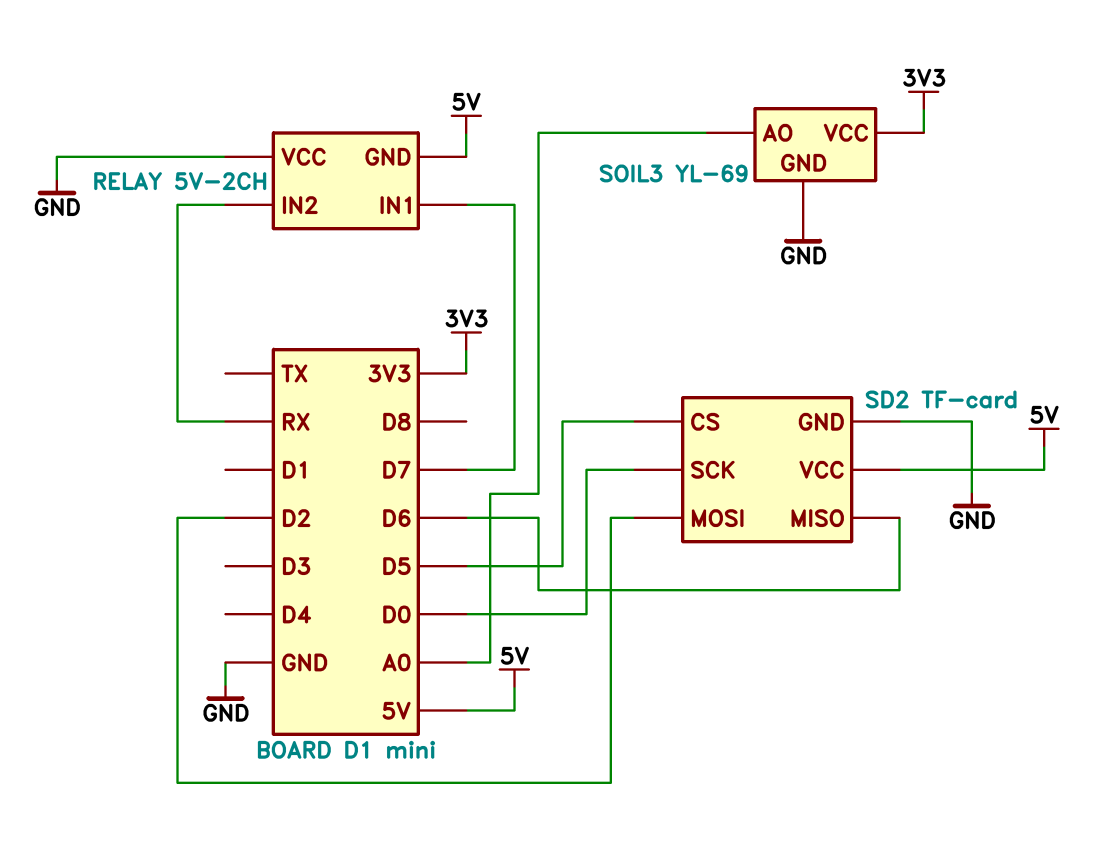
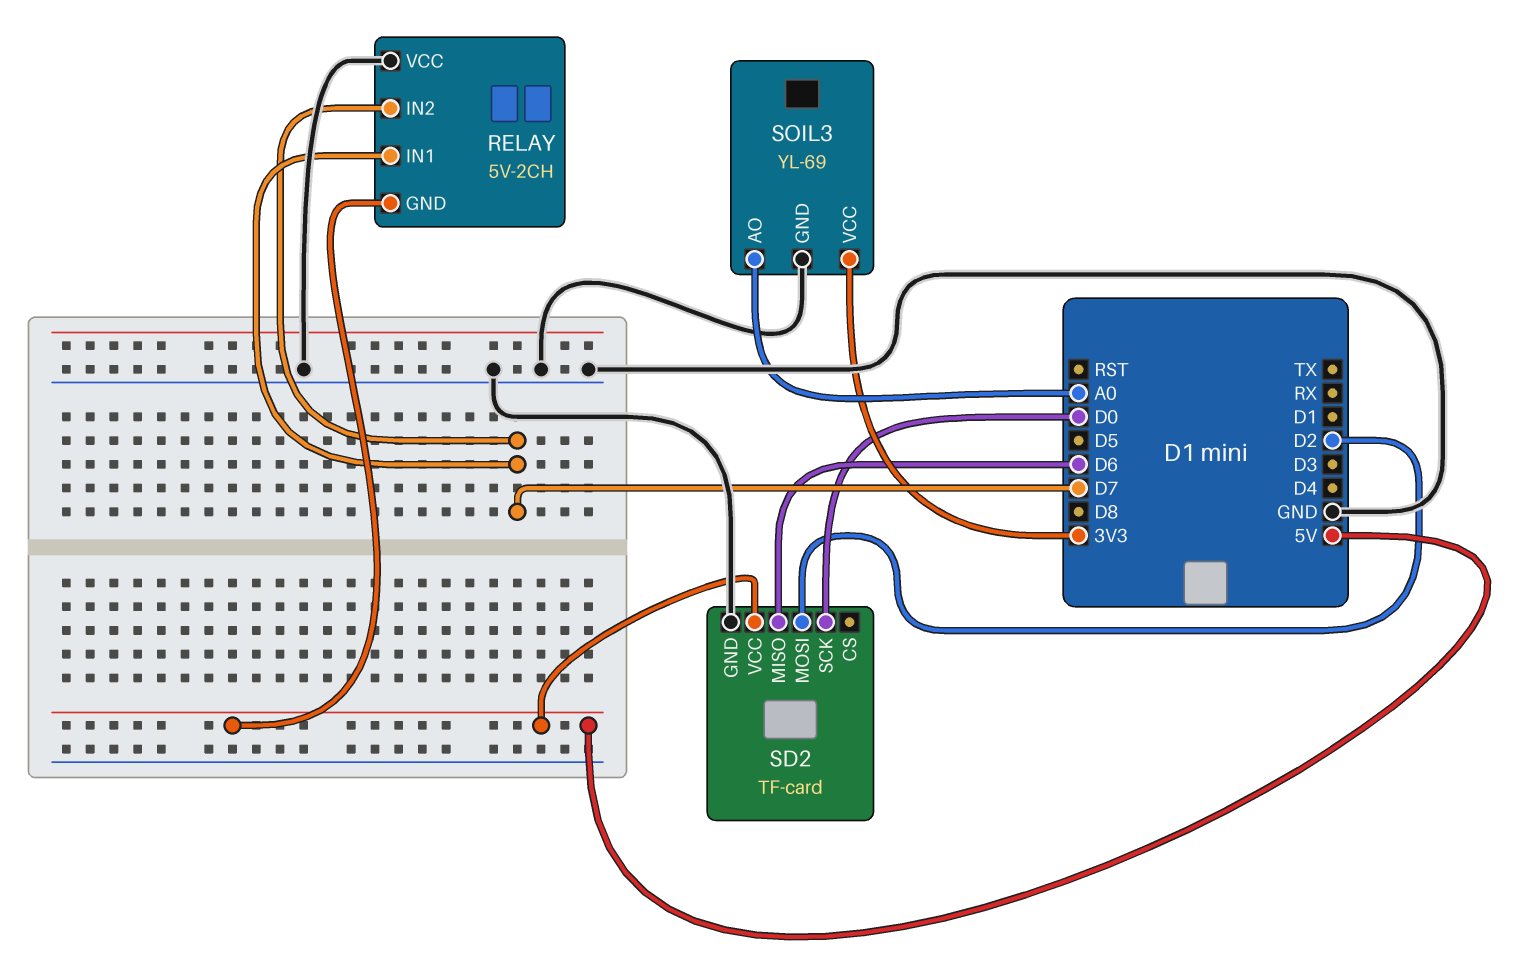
RELAY pin IN2: RX -> D7
SD2 pin CS: D5 -> none

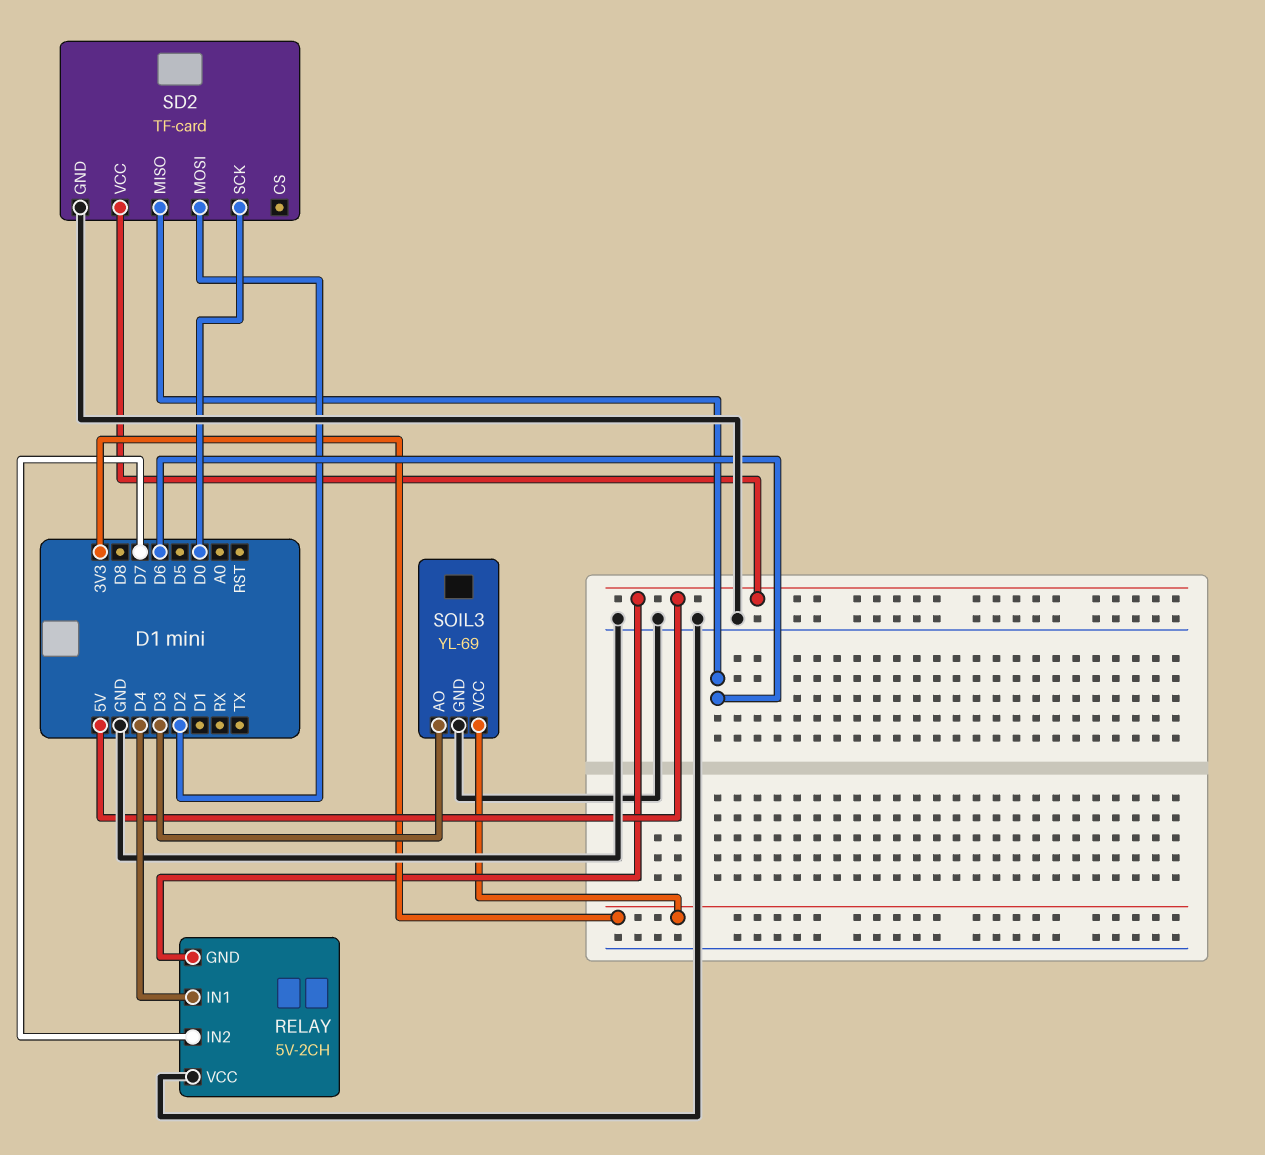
RELAY pin IN1: D7 -> D4
SOIL3 pin AO: A0 -> D3

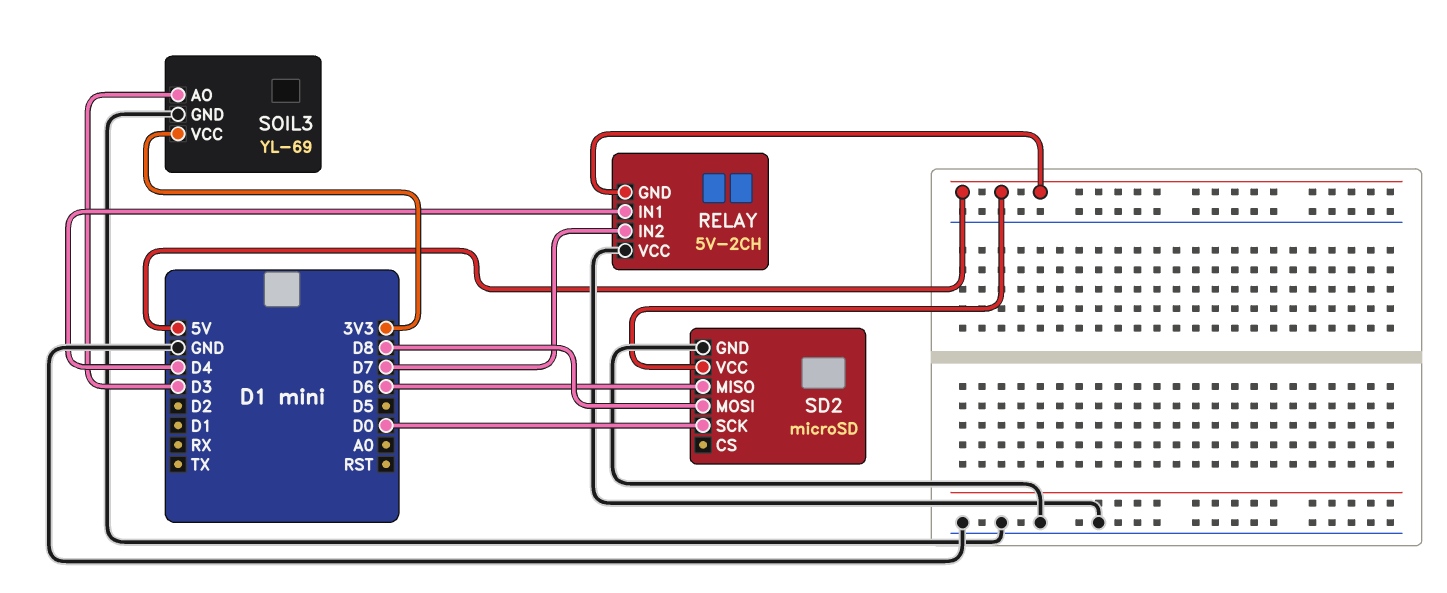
SD2: TF-card -> microSD
SD2 pin MOSI: D2 -> D8

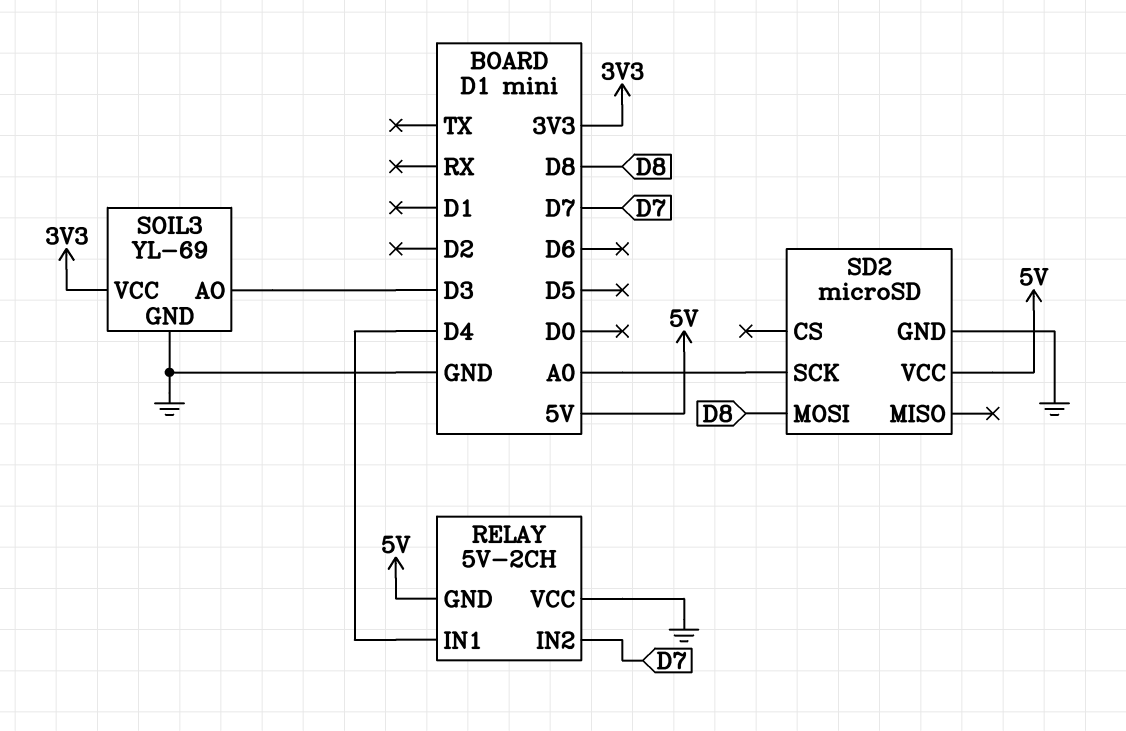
SD2 pin MISO: D6 -> none
SD2 pin SCK: D0 -> A0

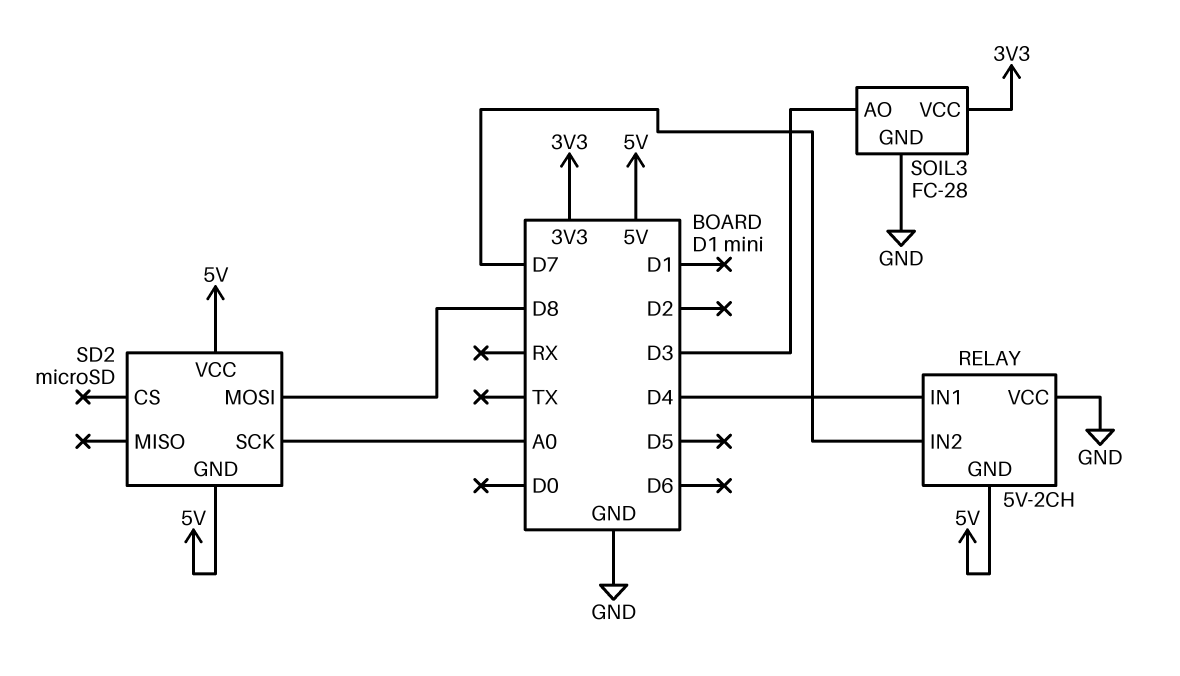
SD2 pin GND: GND -> 5V
SOIL3: YL-69 -> FC-28

